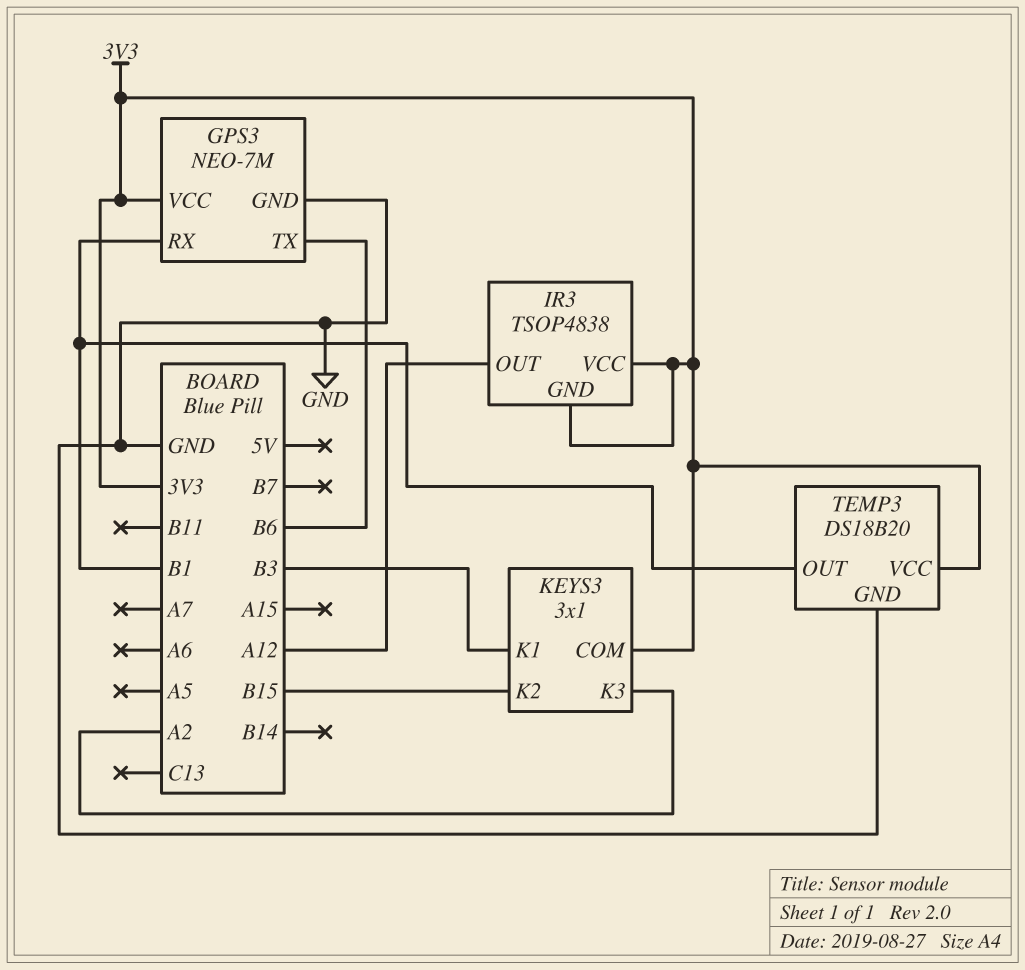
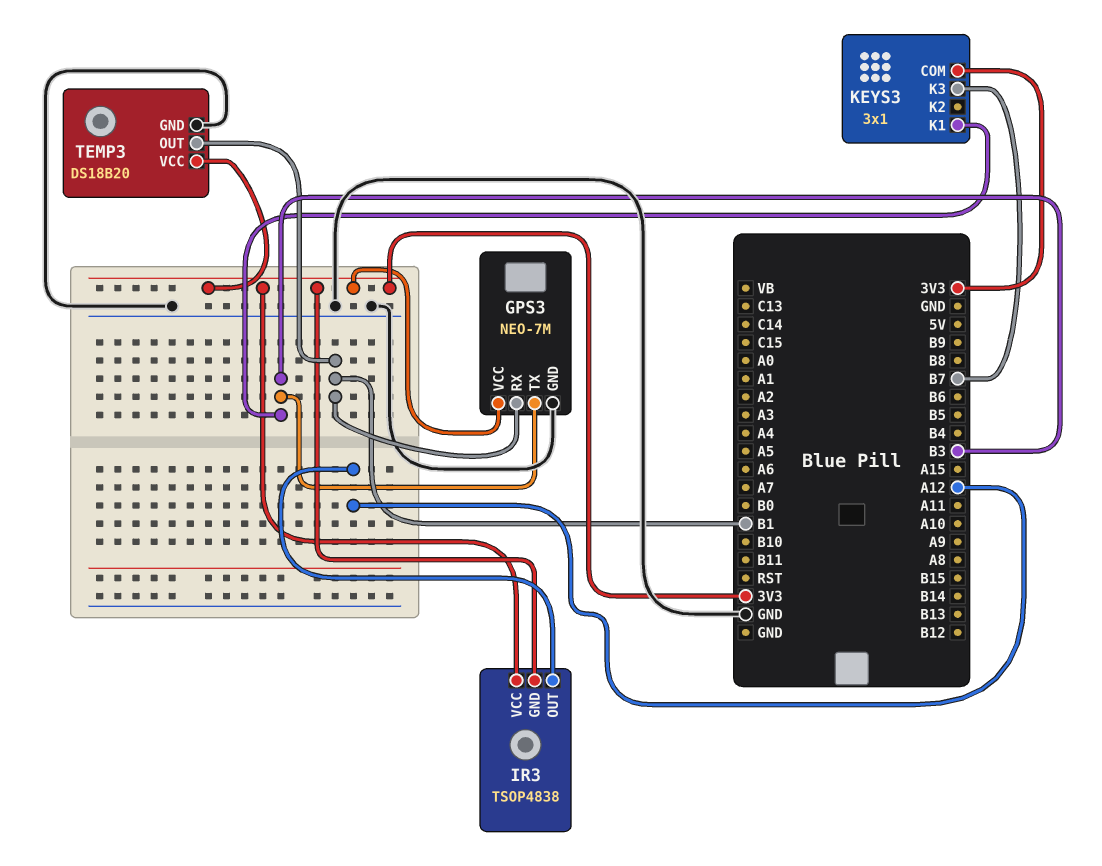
GPS3 pin TX: B6 -> B3
KEYS3 pin K2: B15 -> none
KEYS3 pin K3: A2 -> B7

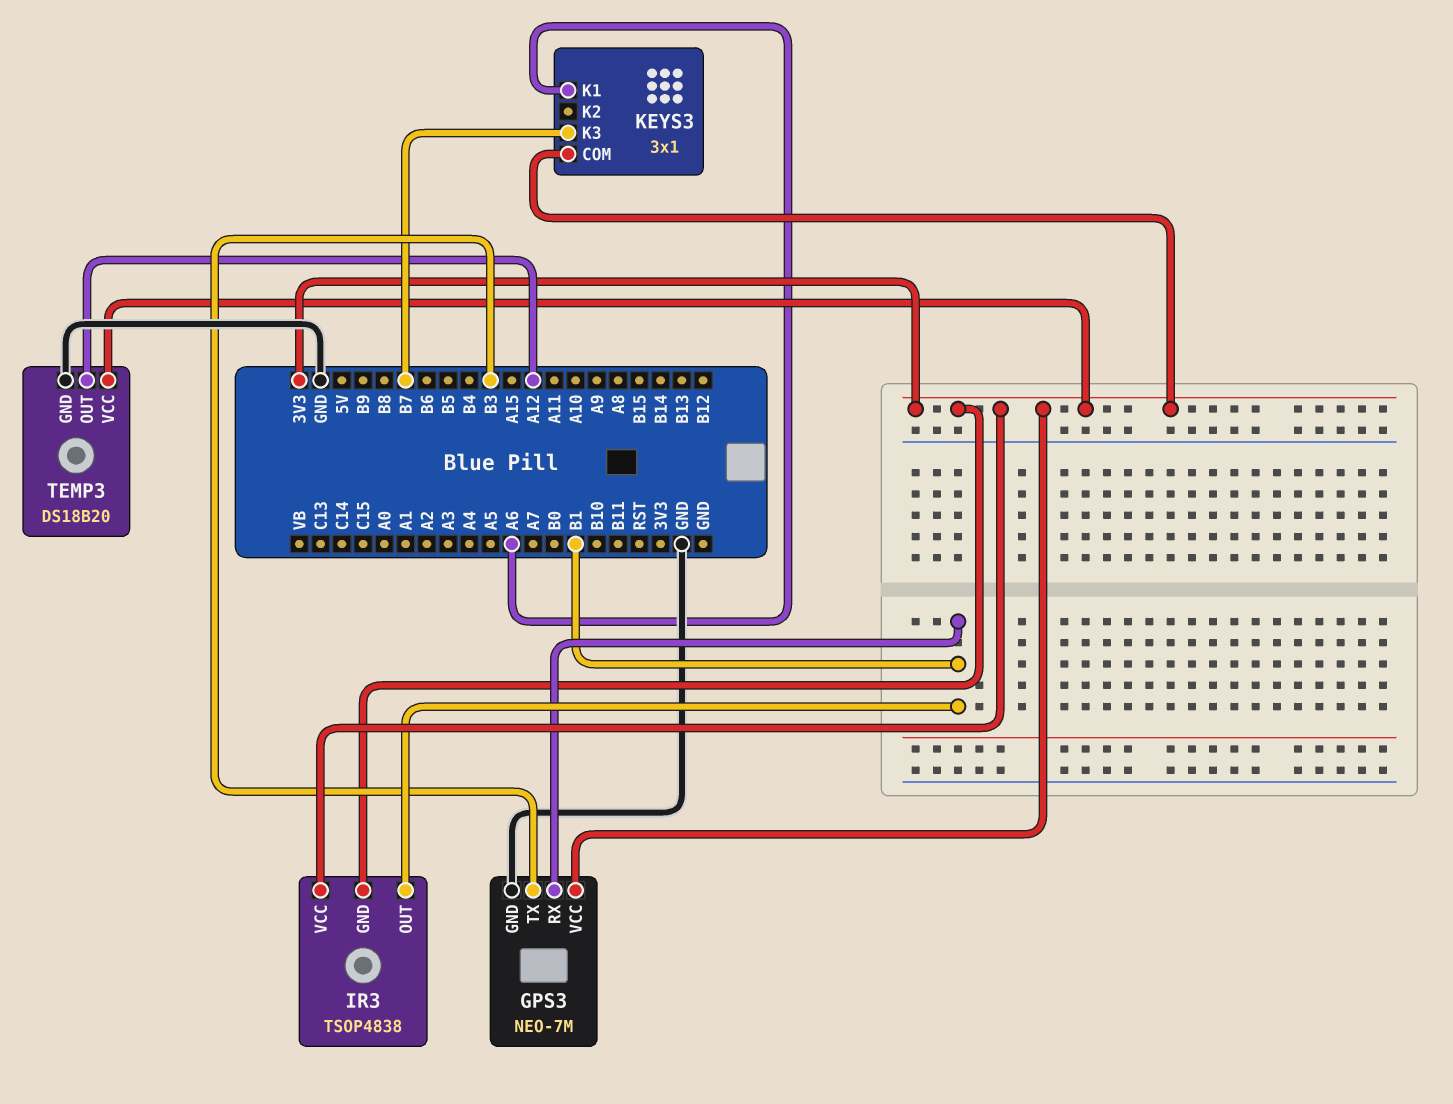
IR3 pin OUT: A12 -> B1
KEYS3 pin K1: B3 -> A6
TEMP3 pin OUT: B1 -> A12

